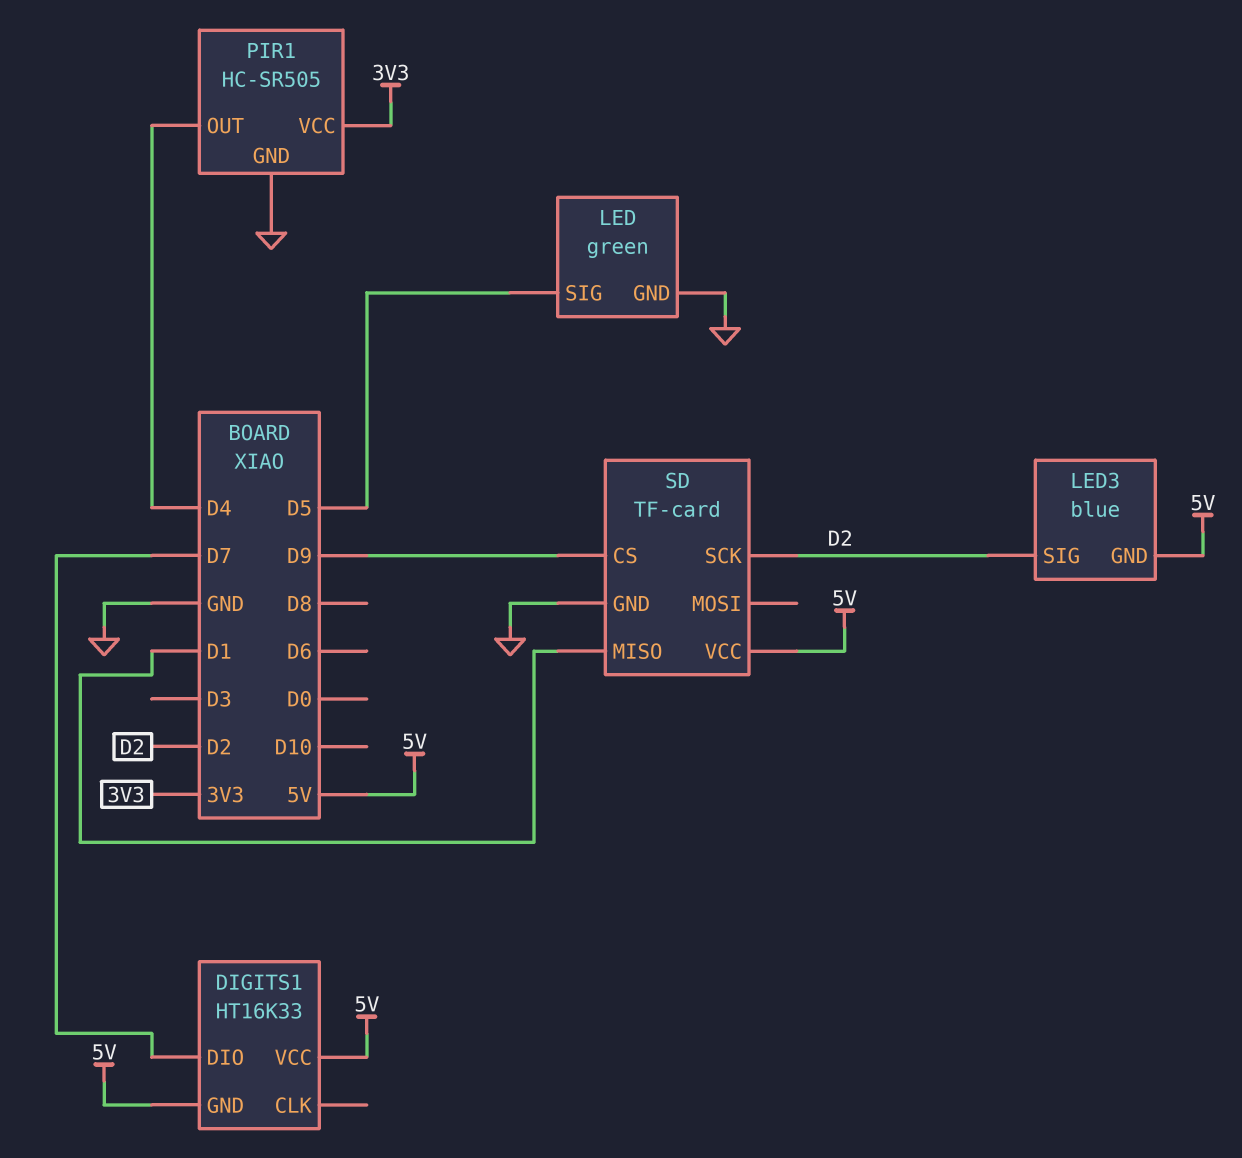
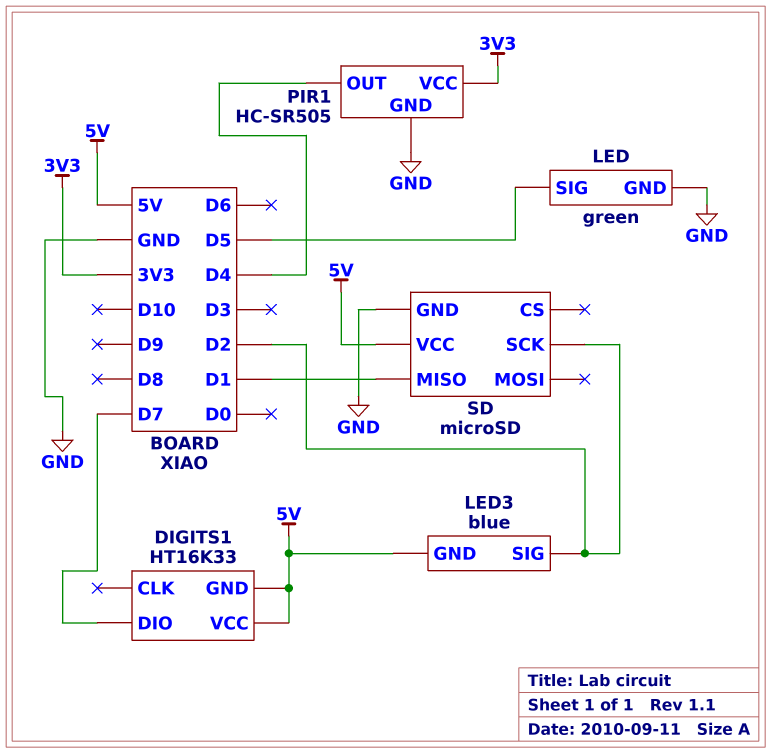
SD: TF-card -> microSD
SD pin CS: D9 -> none

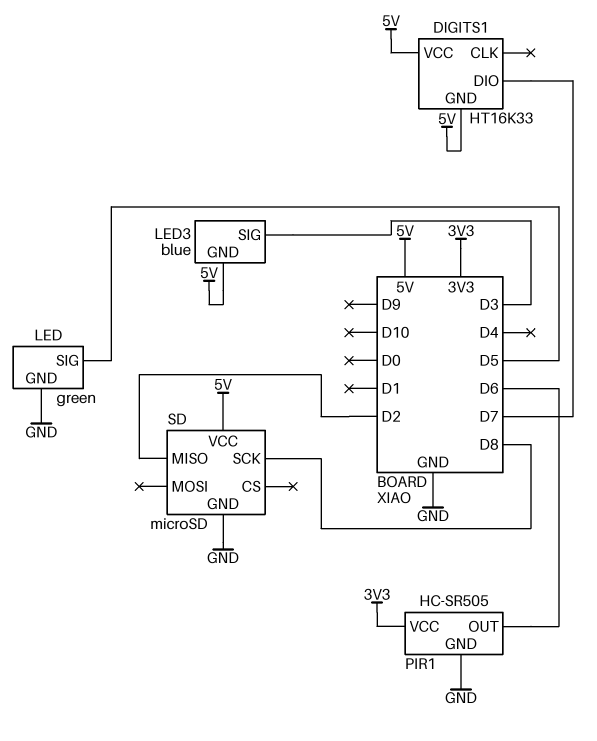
LED3 pin SIG: D2 -> D3
PIR1 pin OUT: D4 -> D6
SD pin MISO: D1 -> D2
SD pin SCK: D2 -> D8

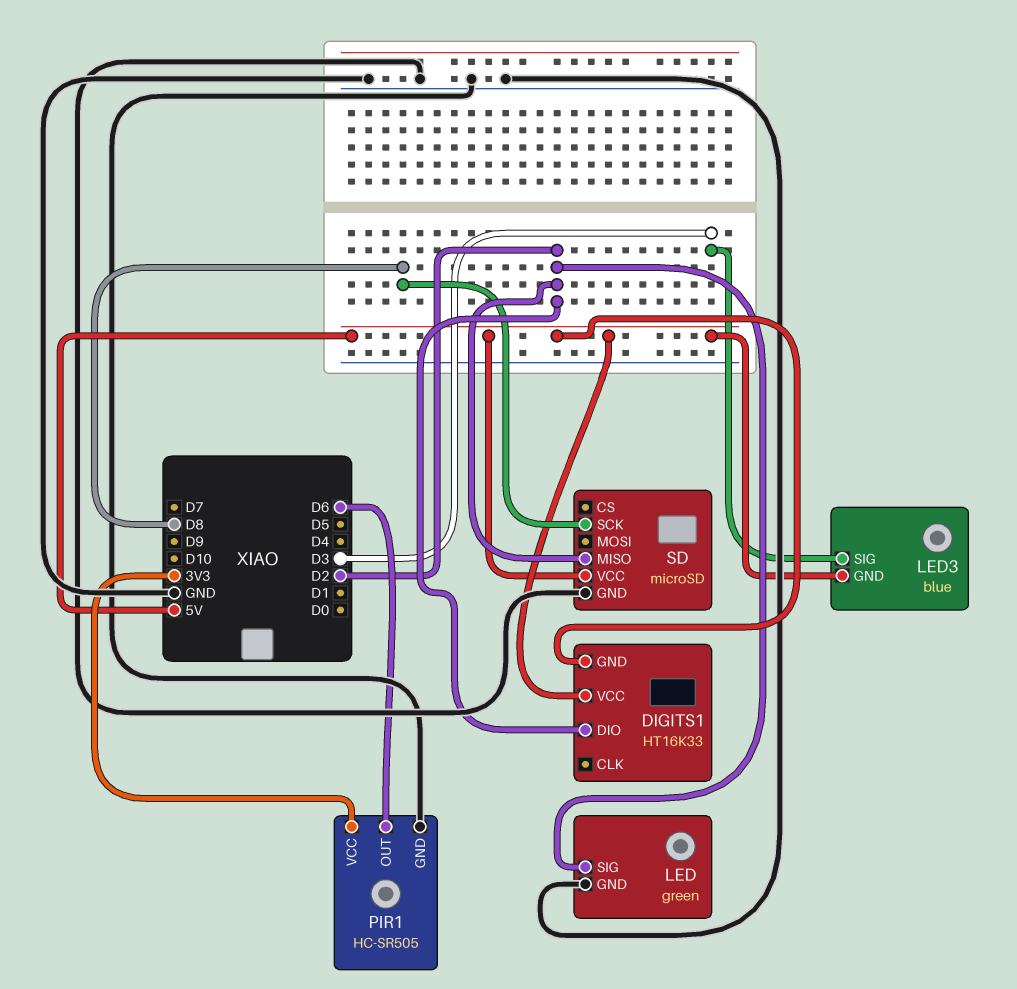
DIGITS1 pin DIO: D7 -> D2
LED pin SIG: D5 -> D2

